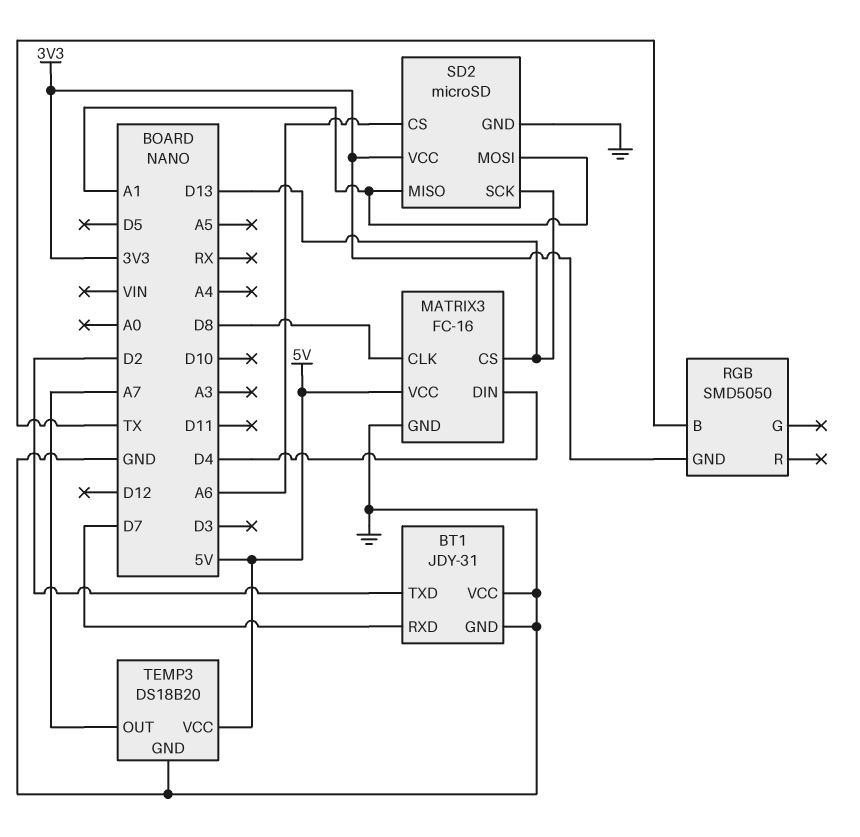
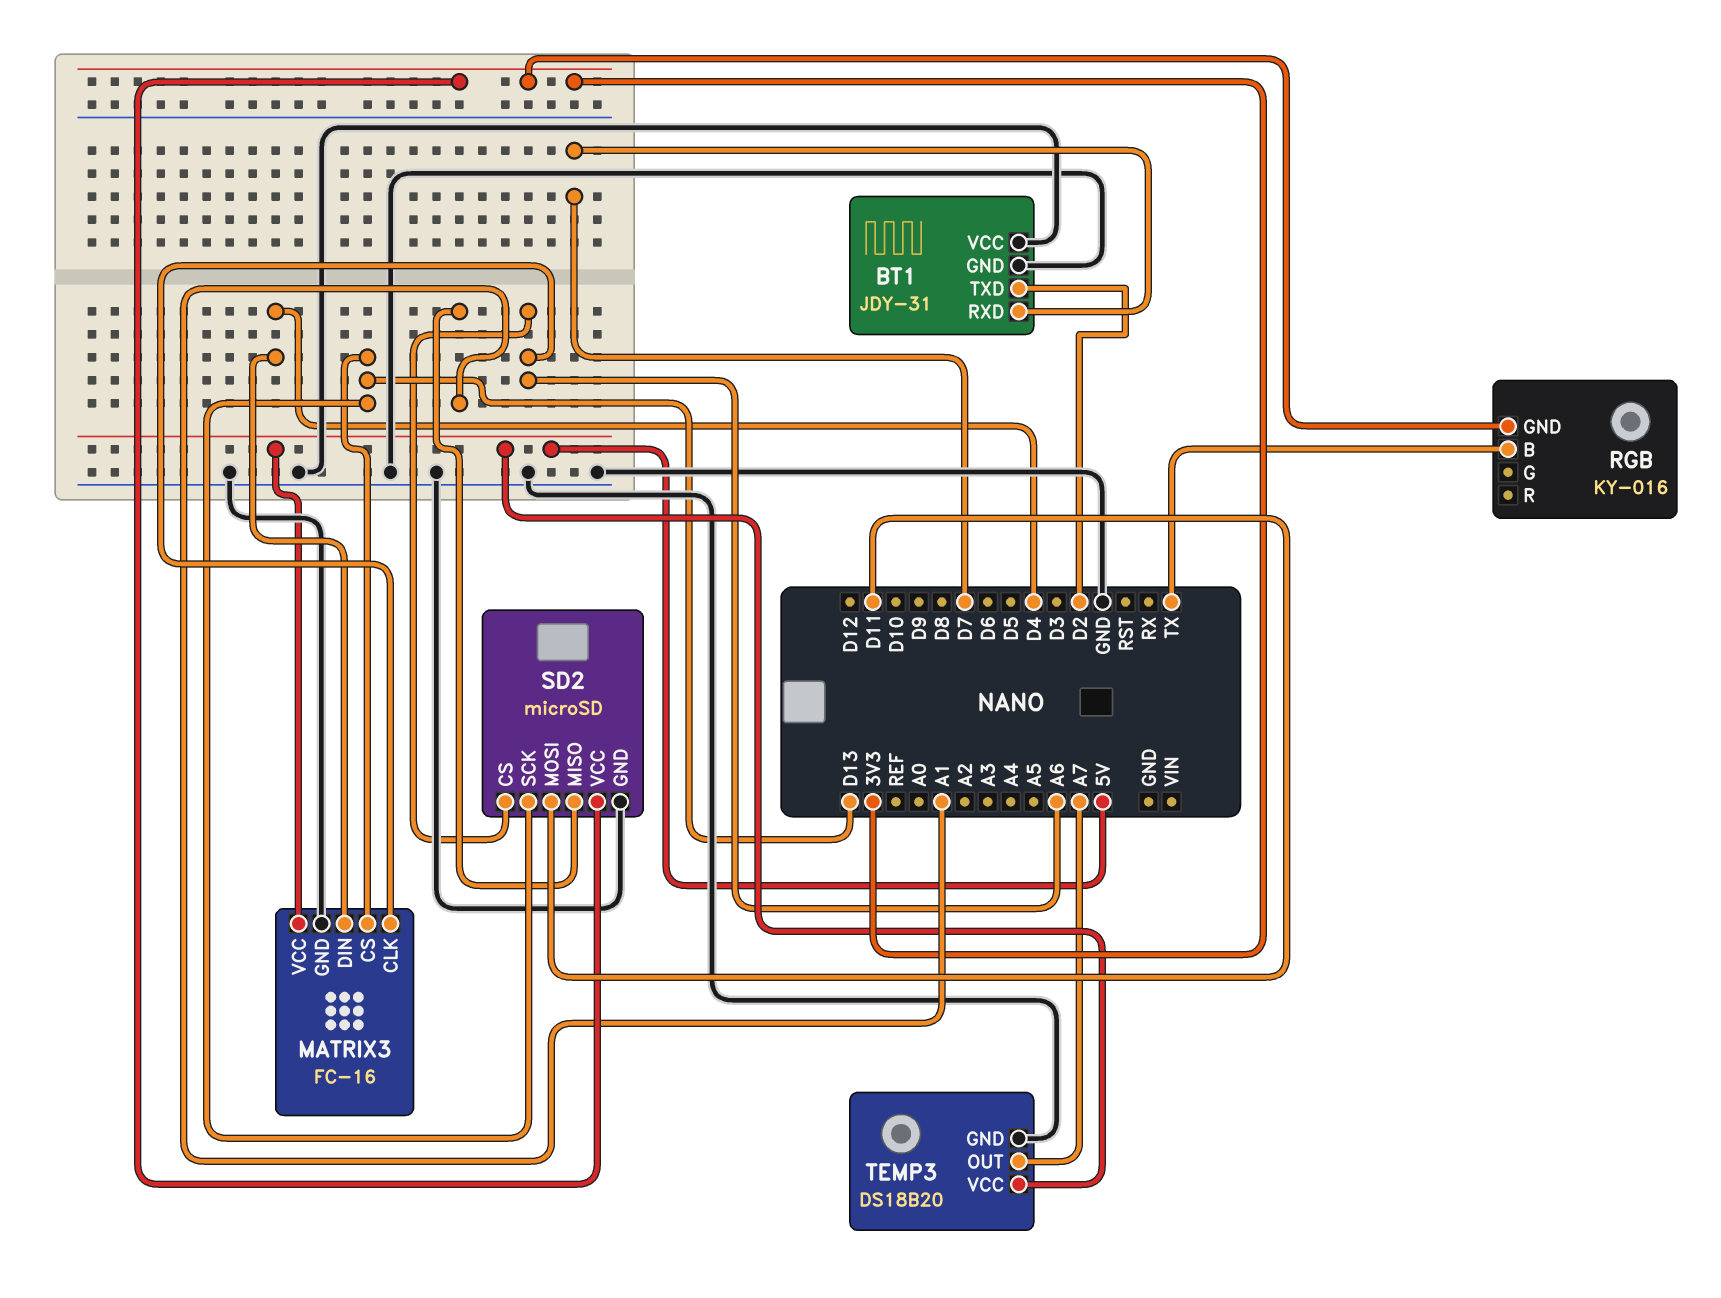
MATRIX3 pin CLK: D8 -> A6
RGB: SMD5050 -> KY-016
SD2 pin MOSI: A1 -> D11

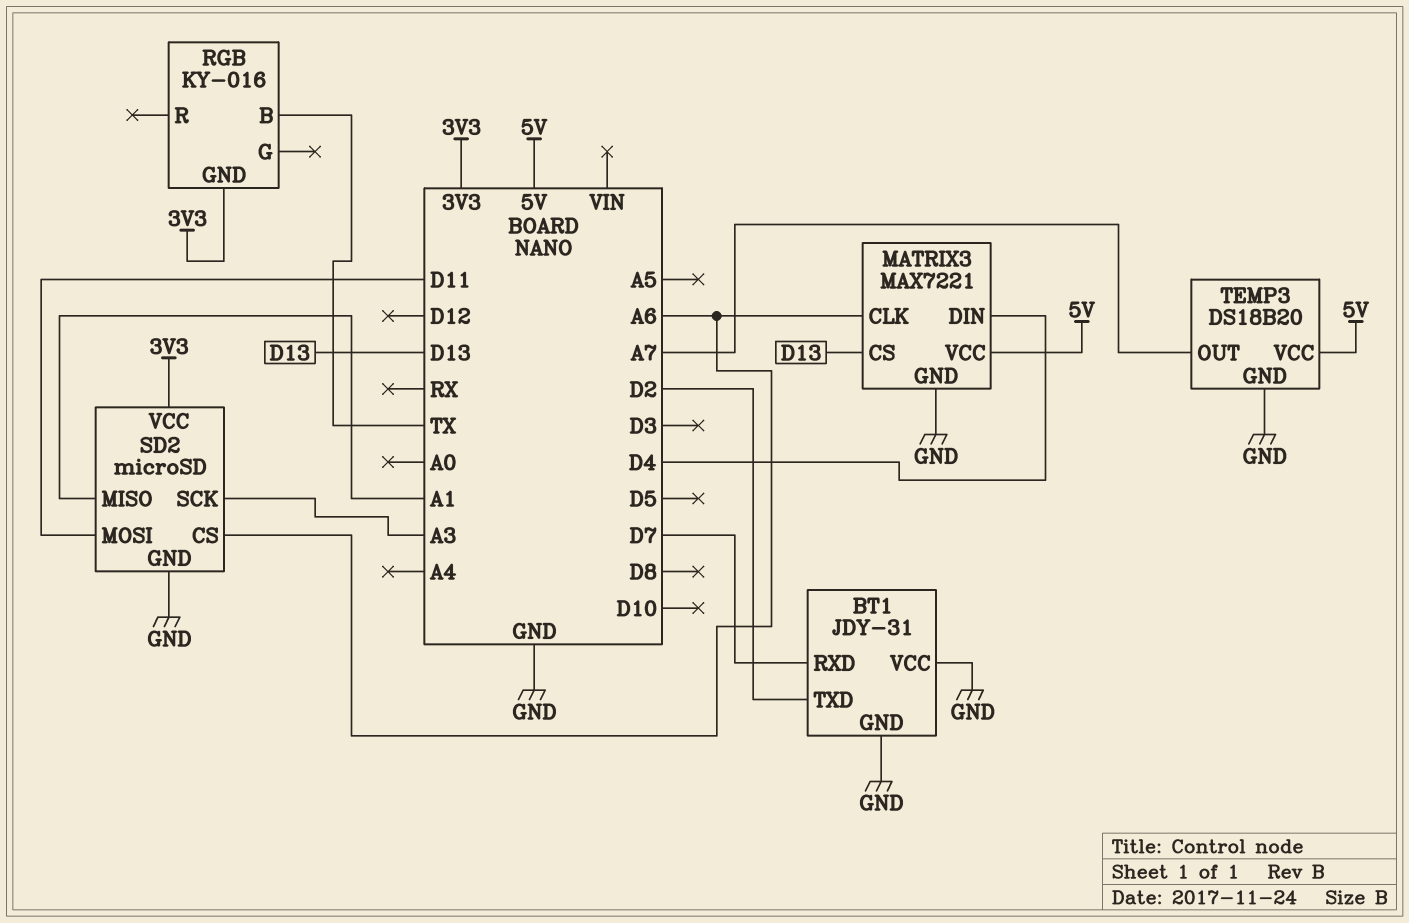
MATRIX3: FC-16 -> MAX7221
SD2 pin SCK: D13 -> A3

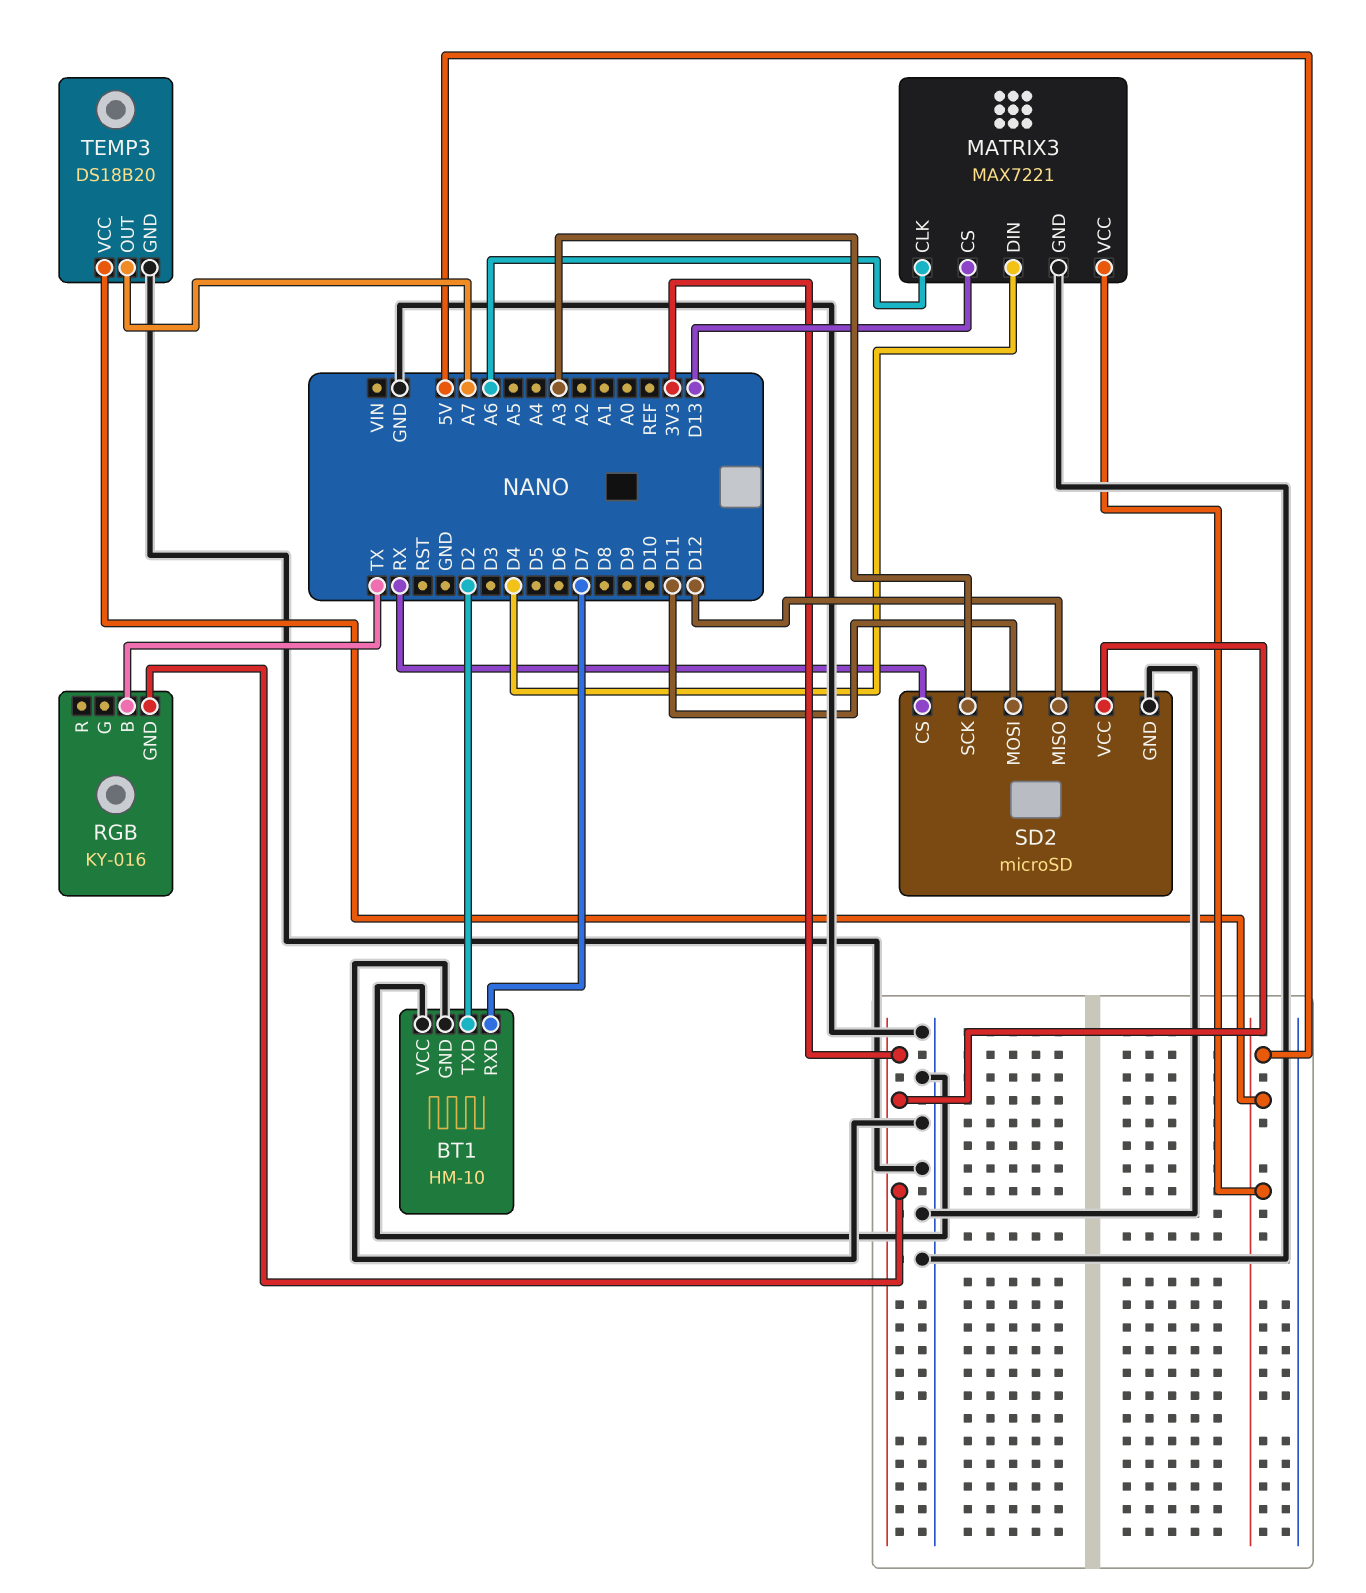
BT1: JDY-31 -> HM-10
SD2 pin CS: A6 -> RX
SD2 pin MISO: A1 -> D12

